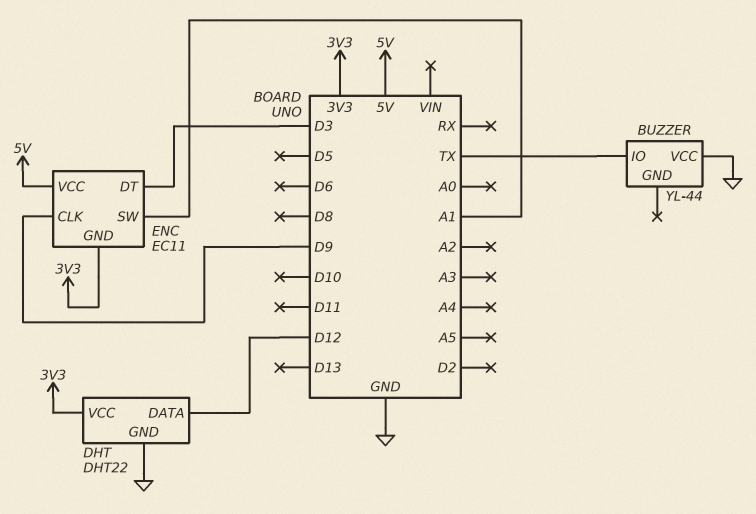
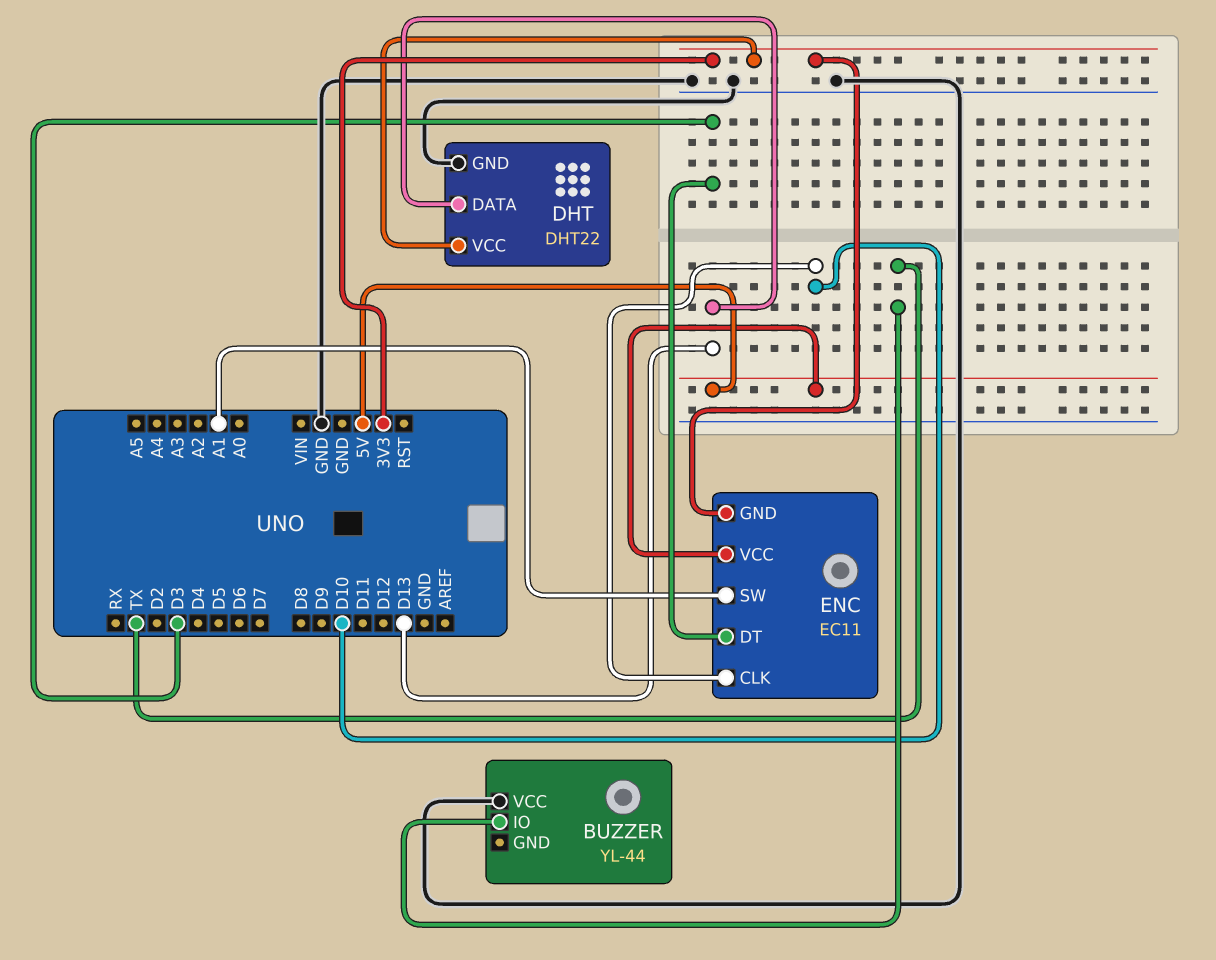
DHT pin DATA: D12 -> D13
ENC pin CLK: D9 -> D10

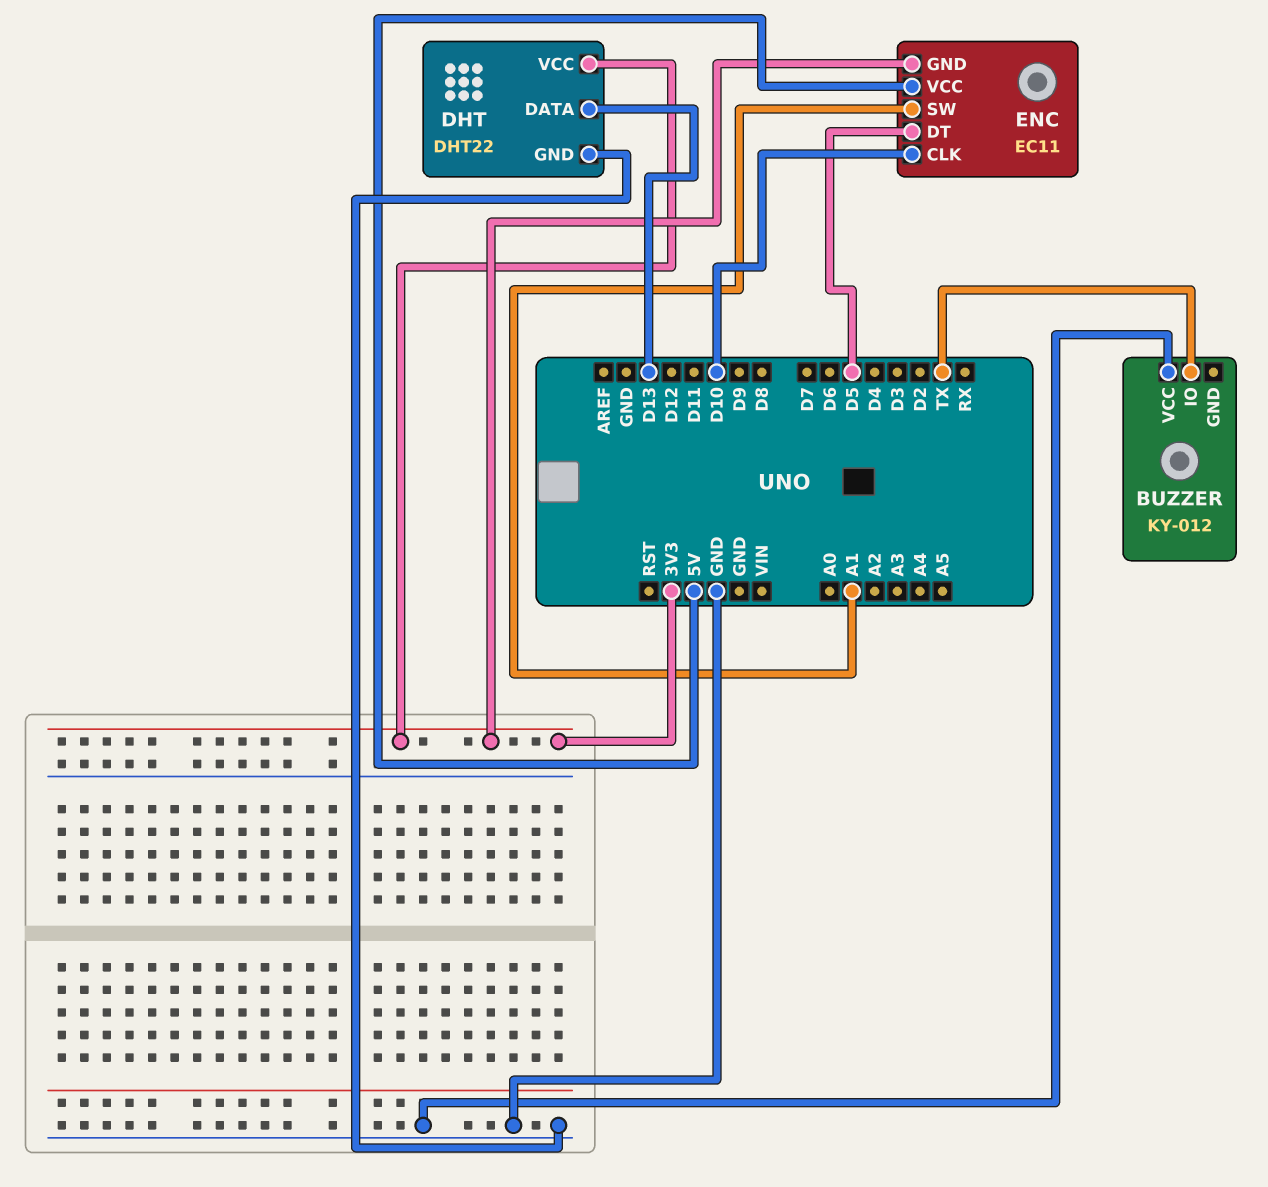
BUZZER: YL-44 -> KY-012
ENC pin DT: D3 -> D5

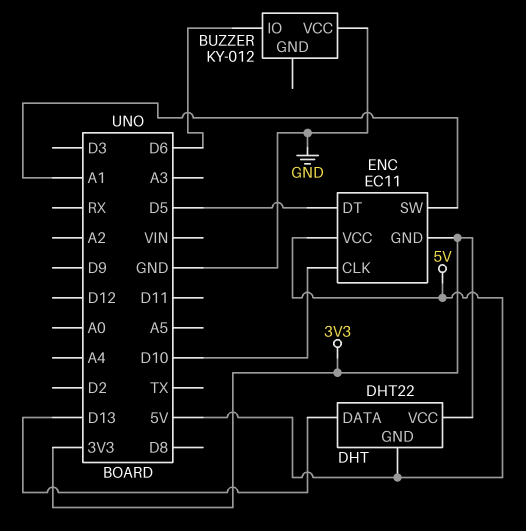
BUZZER pin IO: TX -> D6
DHT pin GND: GND -> 5V

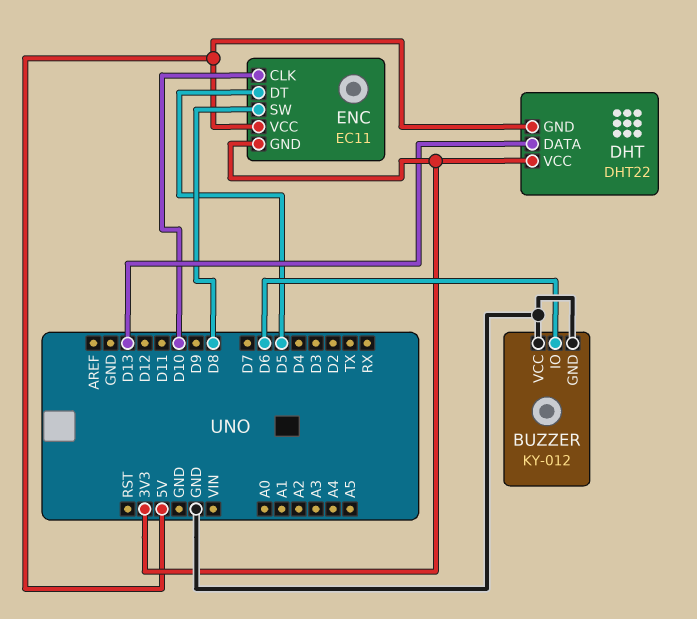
BUZZER pin GND: none -> GND
ENC pin SW: A1 -> D8

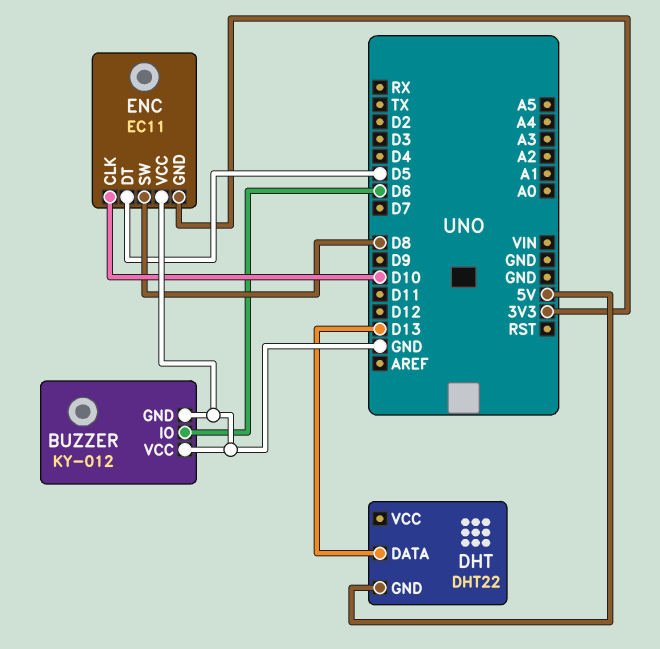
DHT pin VCC: 3V3 -> none
ENC pin VCC: 5V -> GND

